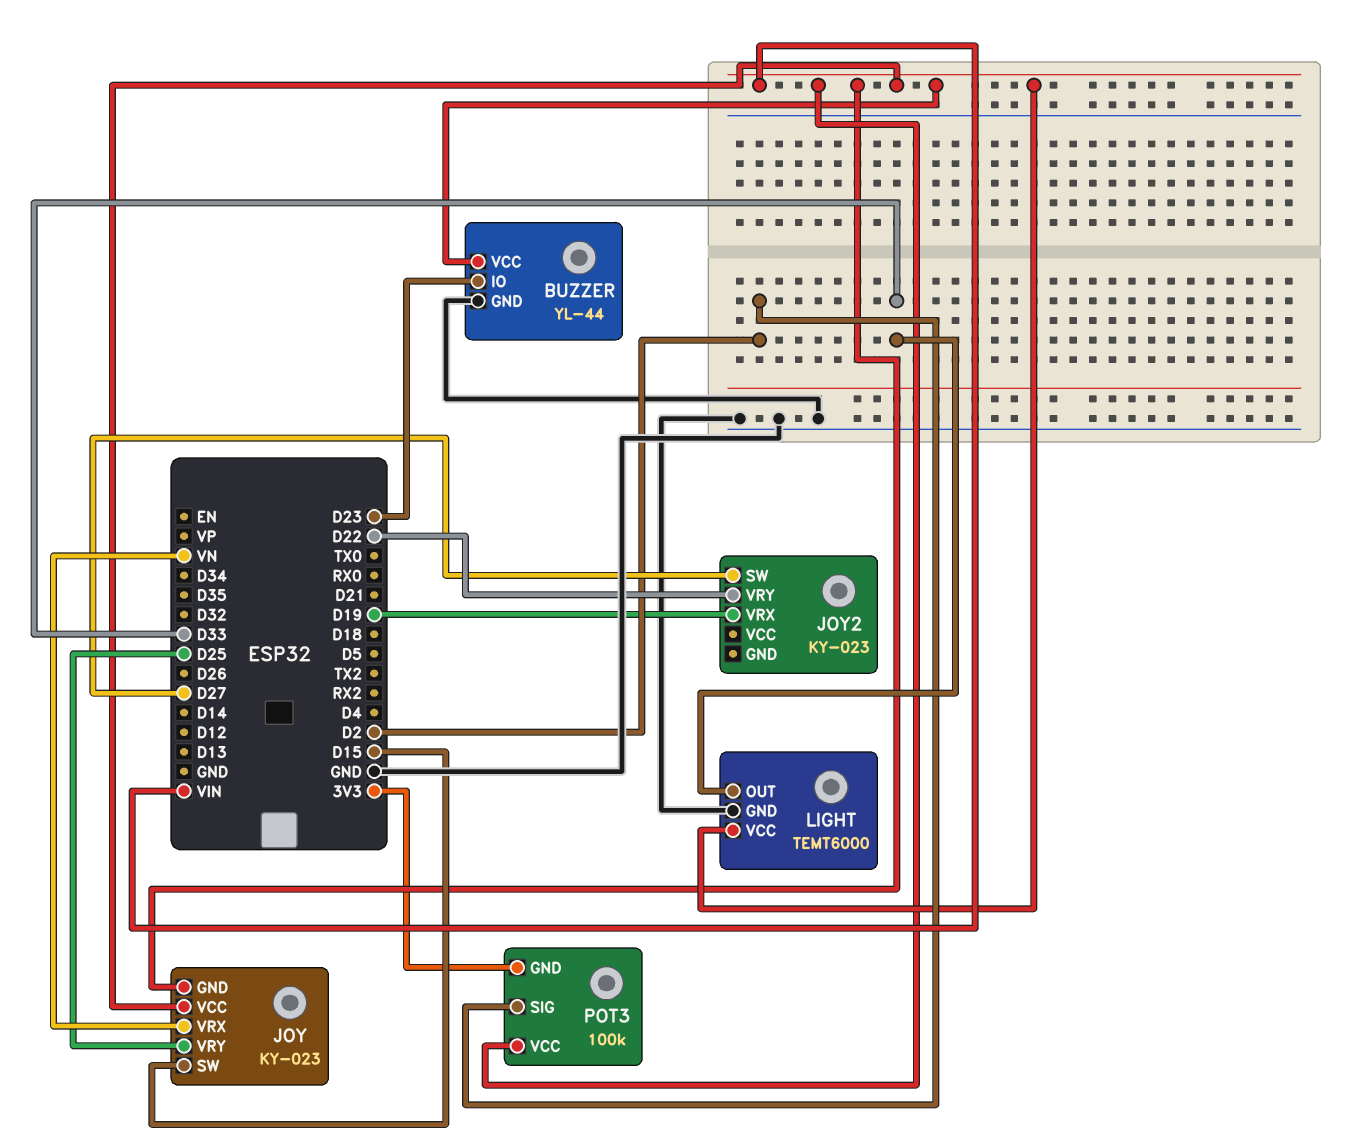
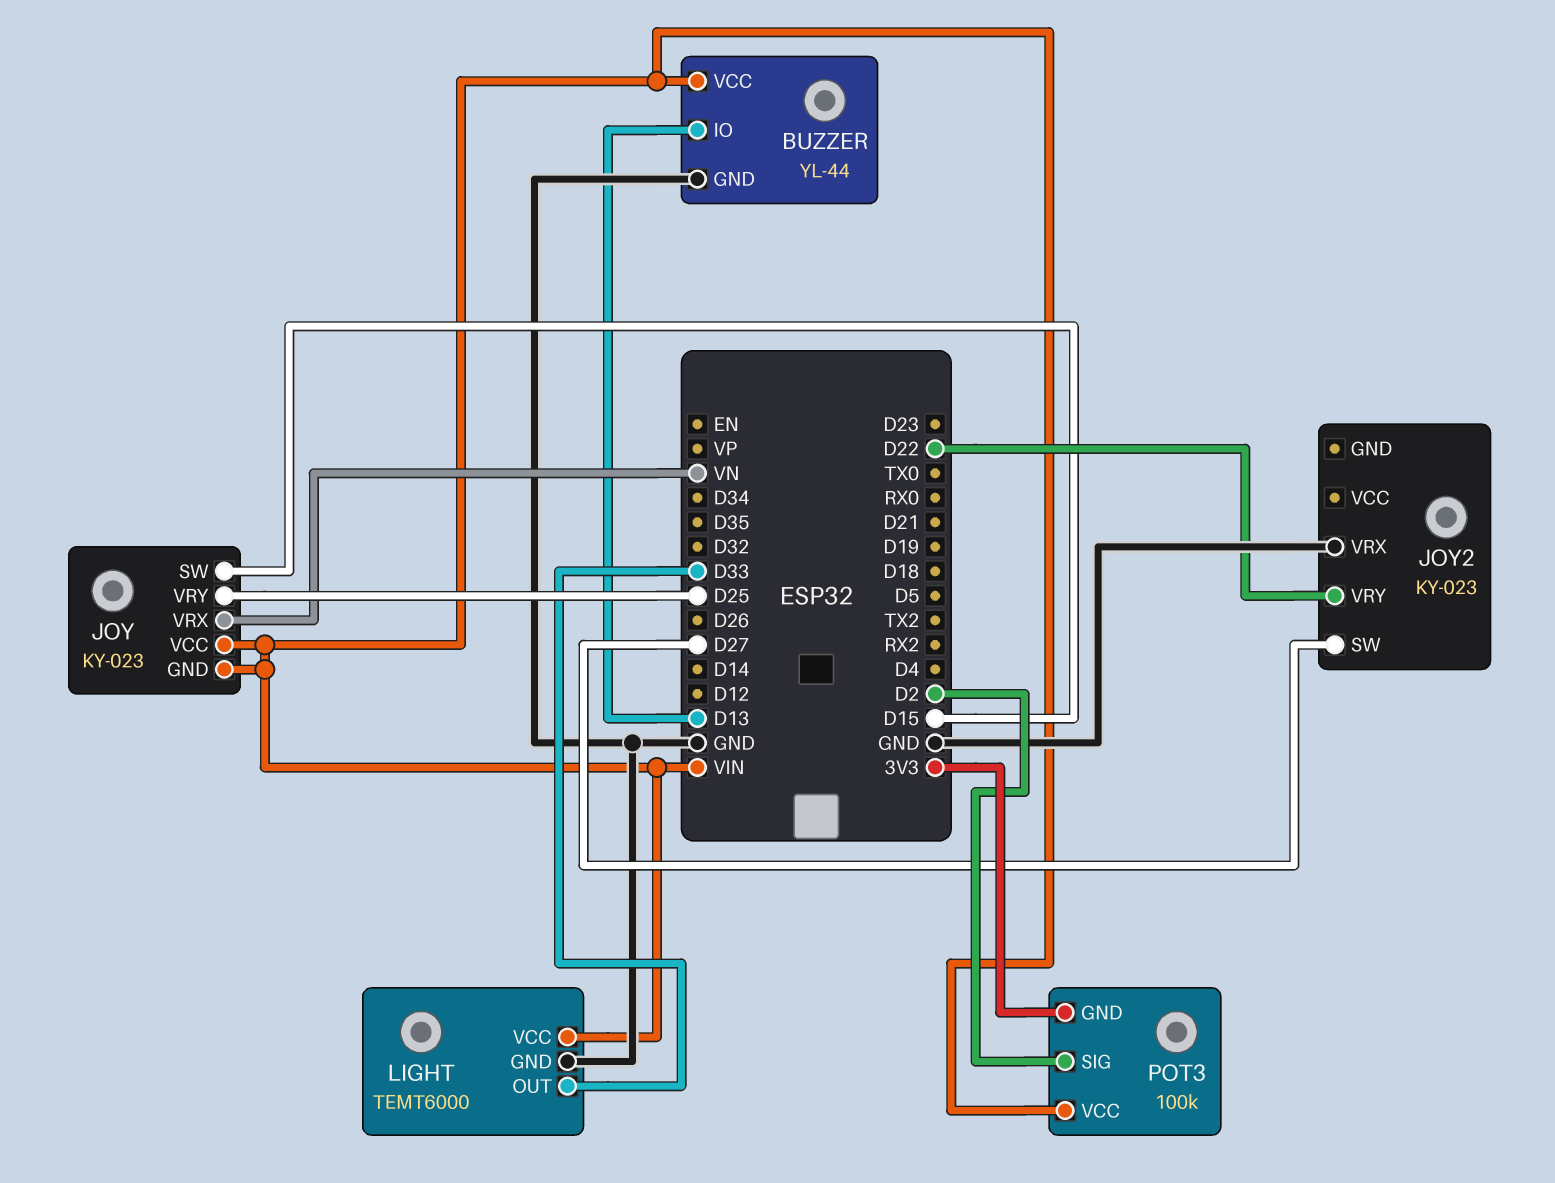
BUZZER pin IO: D23 -> D13
JOY2 pin VRX: D19 -> GND

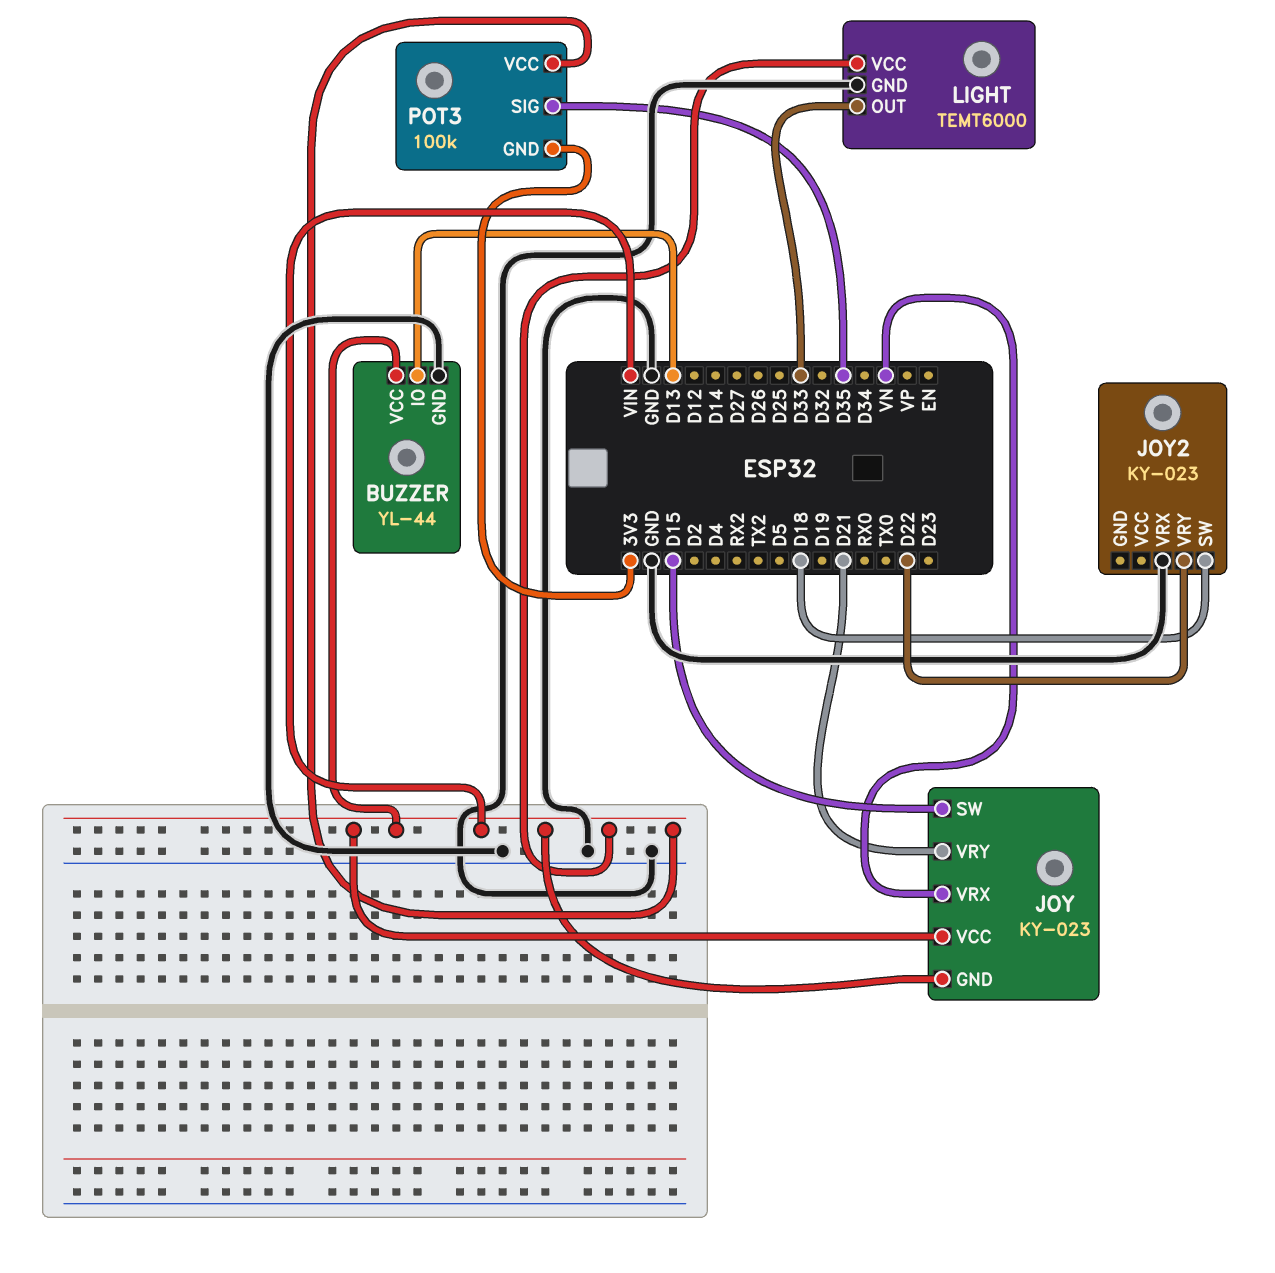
JOY pin VRY: D25 -> D21
JOY2 pin SW: D27 -> D18
POT3 pin SIG: D2 -> D35

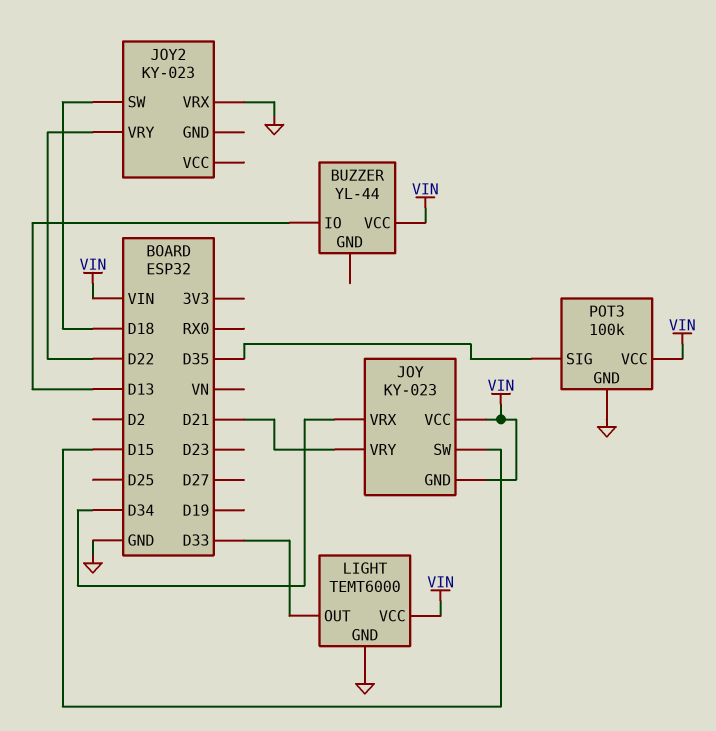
BUZZER pin GND: GND -> none
JOY pin VRX: VN -> D34
POT3 pin GND: 3V3 -> GND

